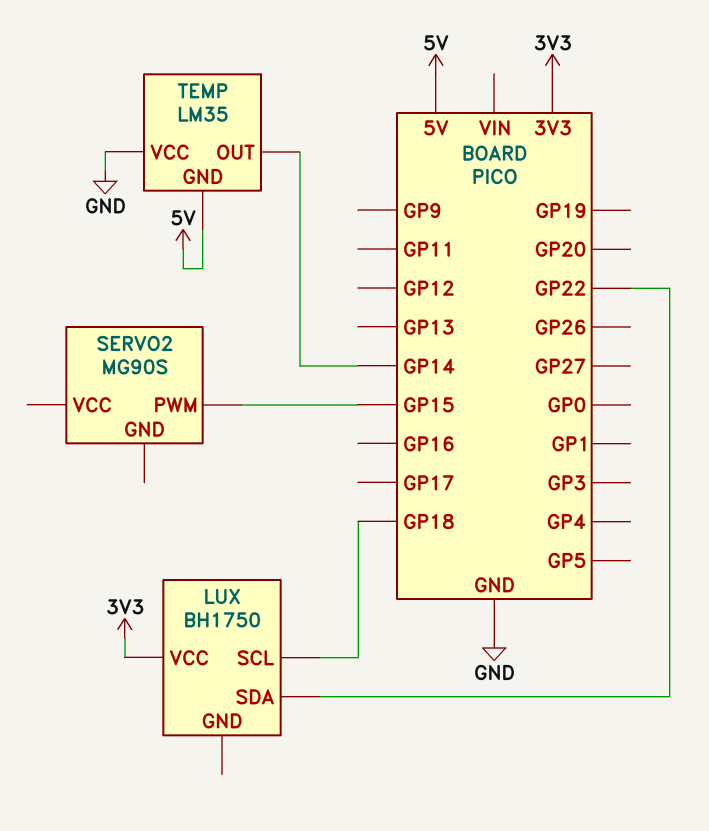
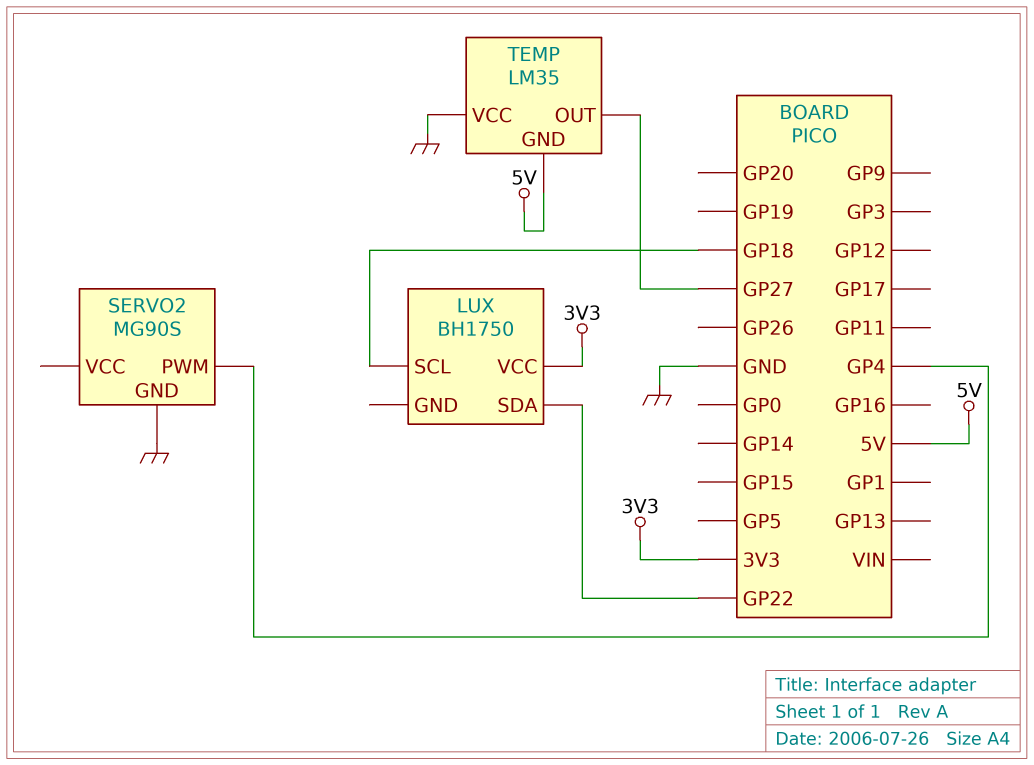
SERVO2 pin GND: none -> GND
SERVO2 pin PWM: GP15 -> GP4
TEMP pin OUT: GP14 -> GP27

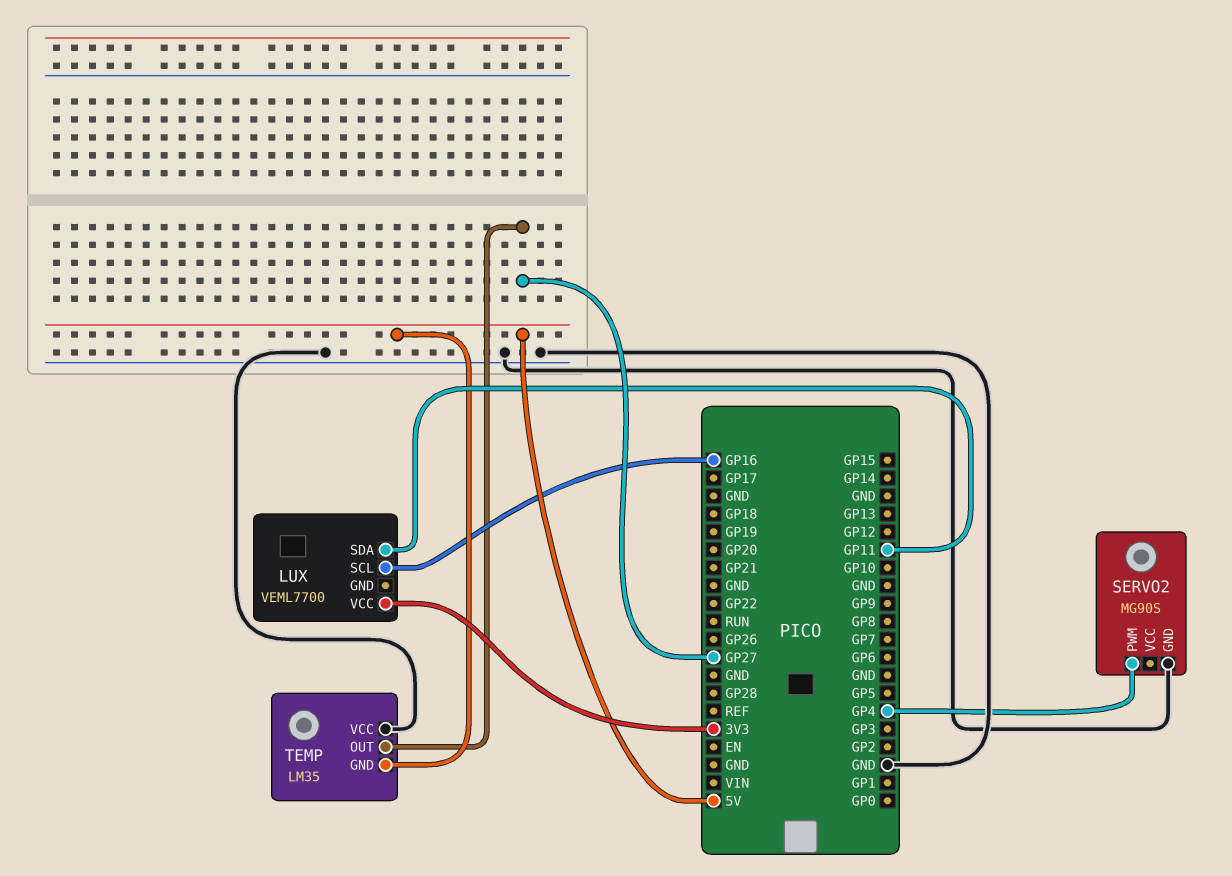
LUX: BH1750 -> VEML7700
LUX pin SCL: GP18 -> GP16
LUX pin SDA: GP22 -> GP11

